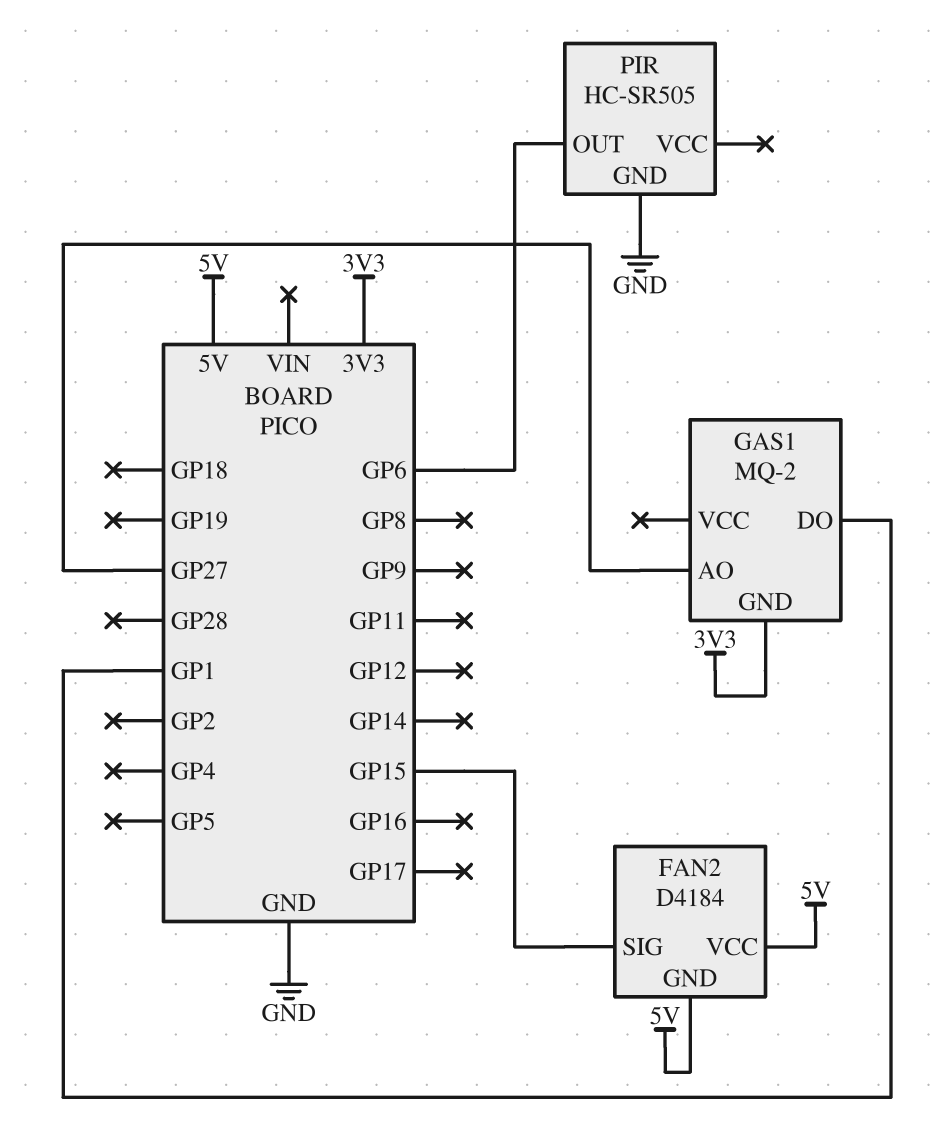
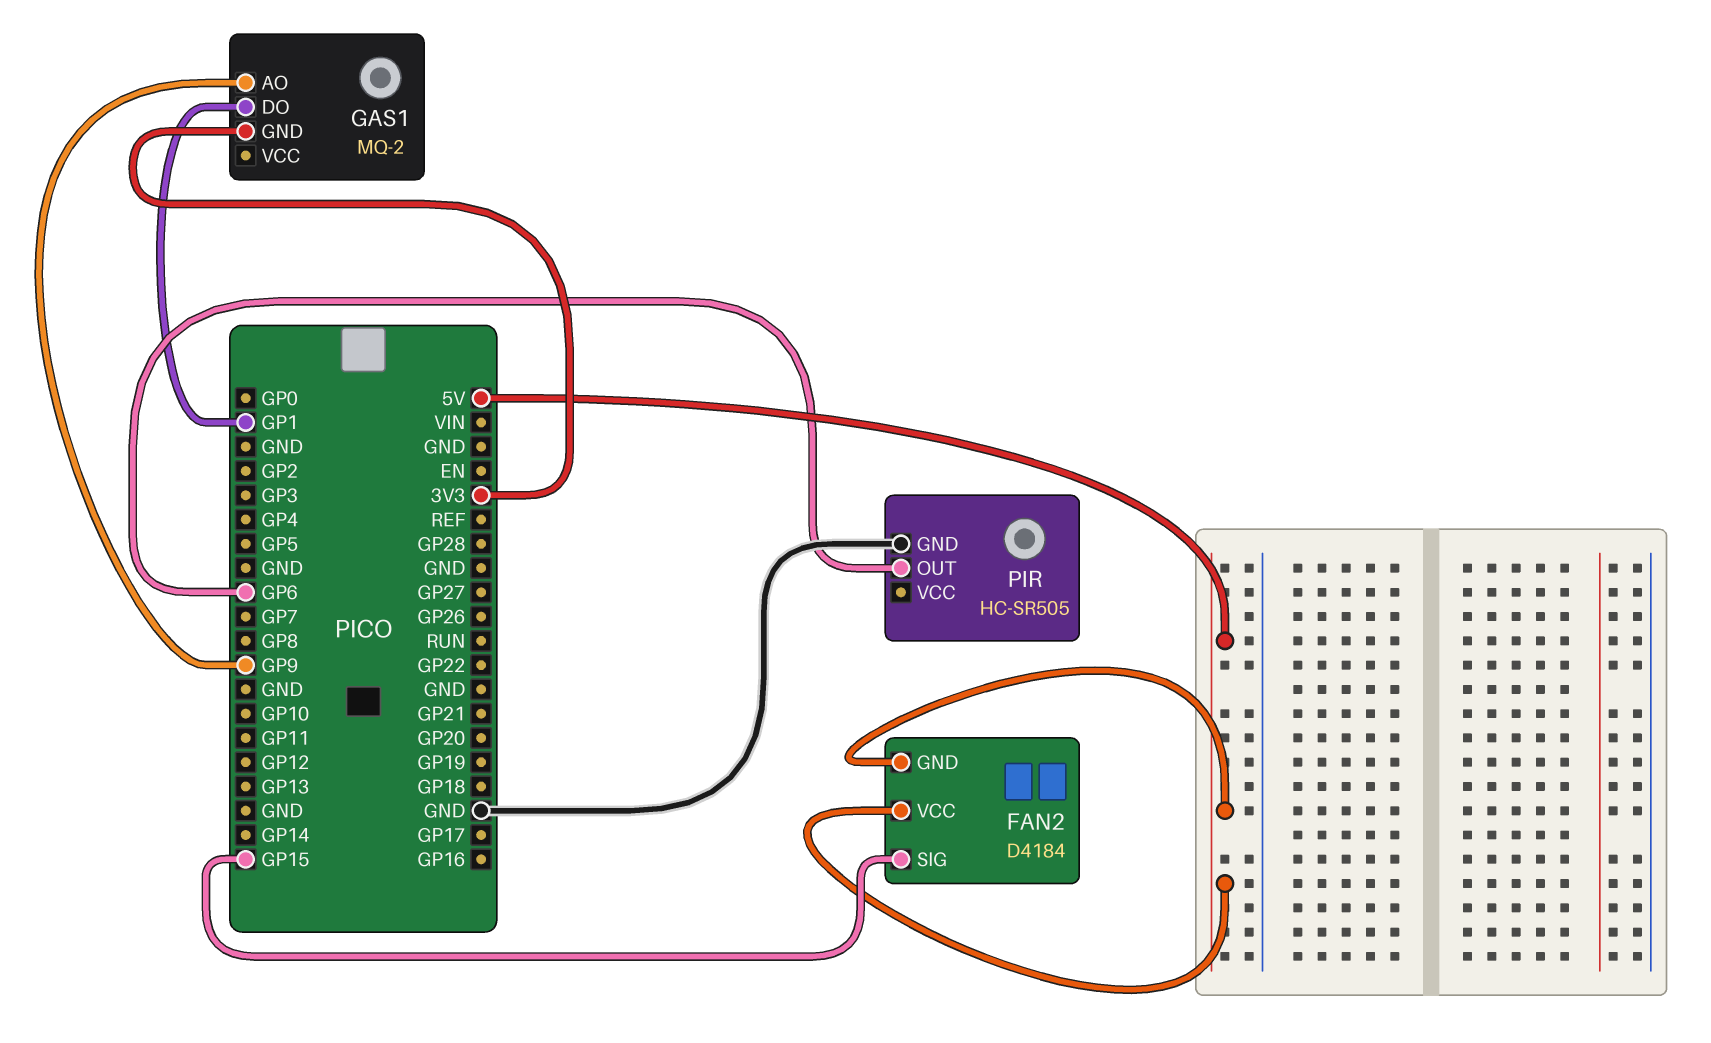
GAS1 pin AO: GP27 -> GP9

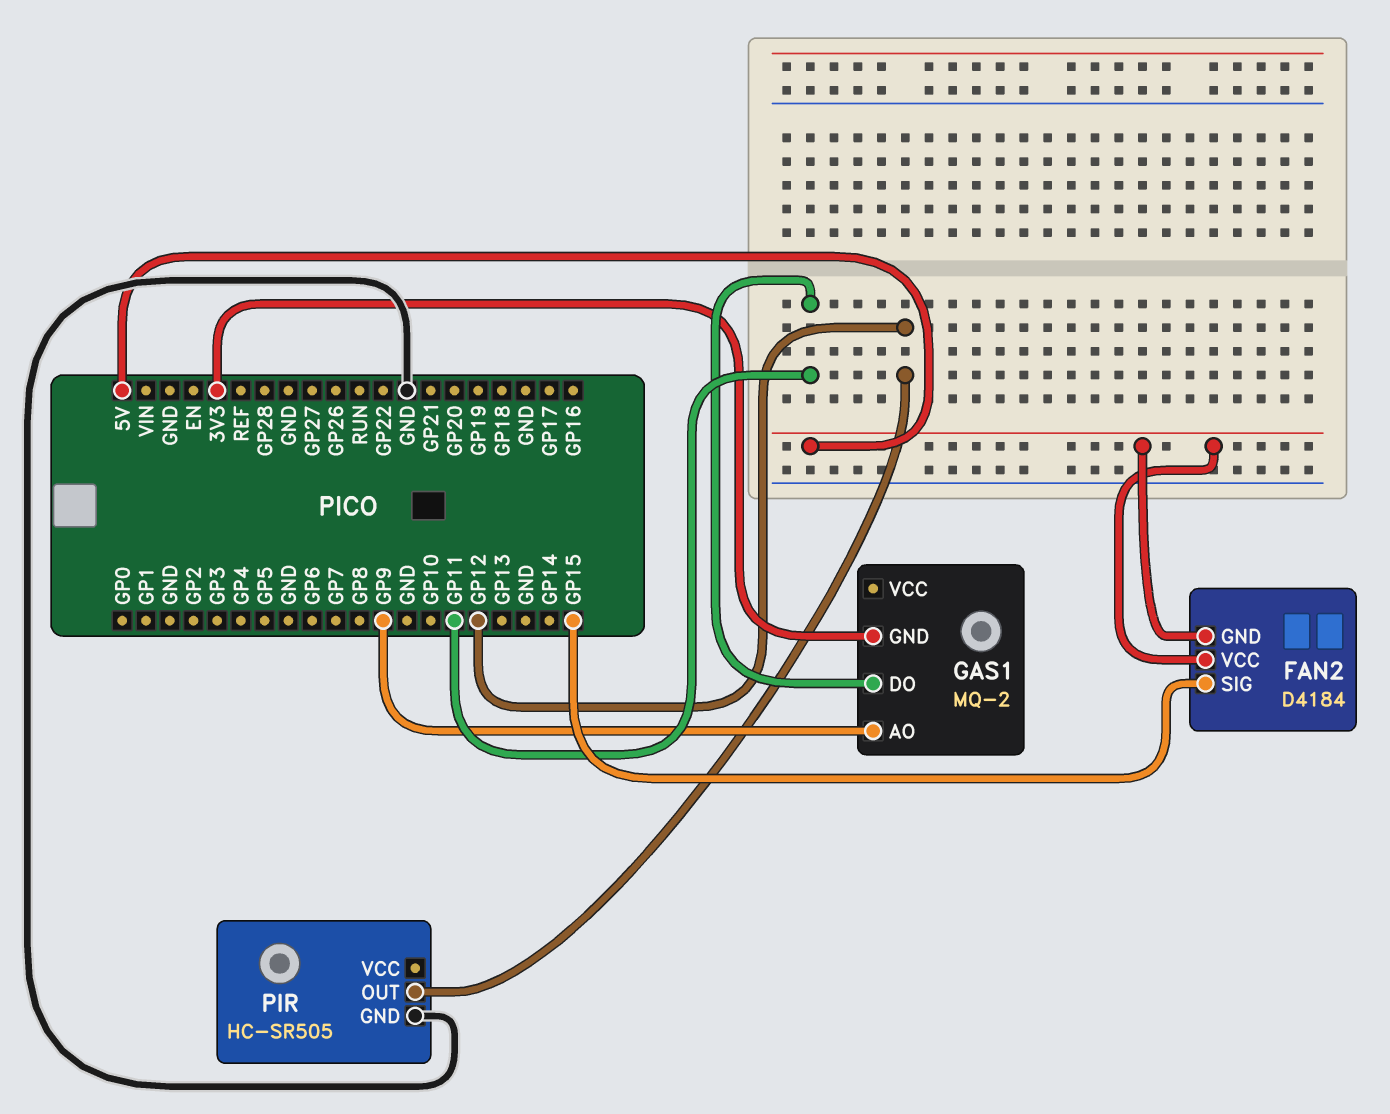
GAS1 pin DO: GP1 -> GP11
PIR pin OUT: GP6 -> GP12

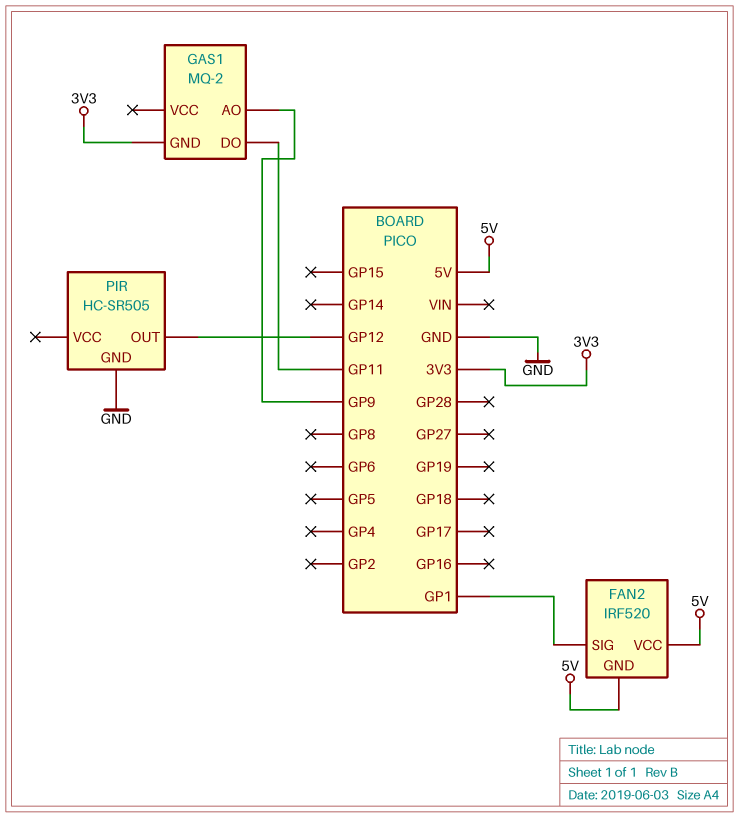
FAN2: D4184 -> IRF520
FAN2 pin SIG: GP15 -> GP1

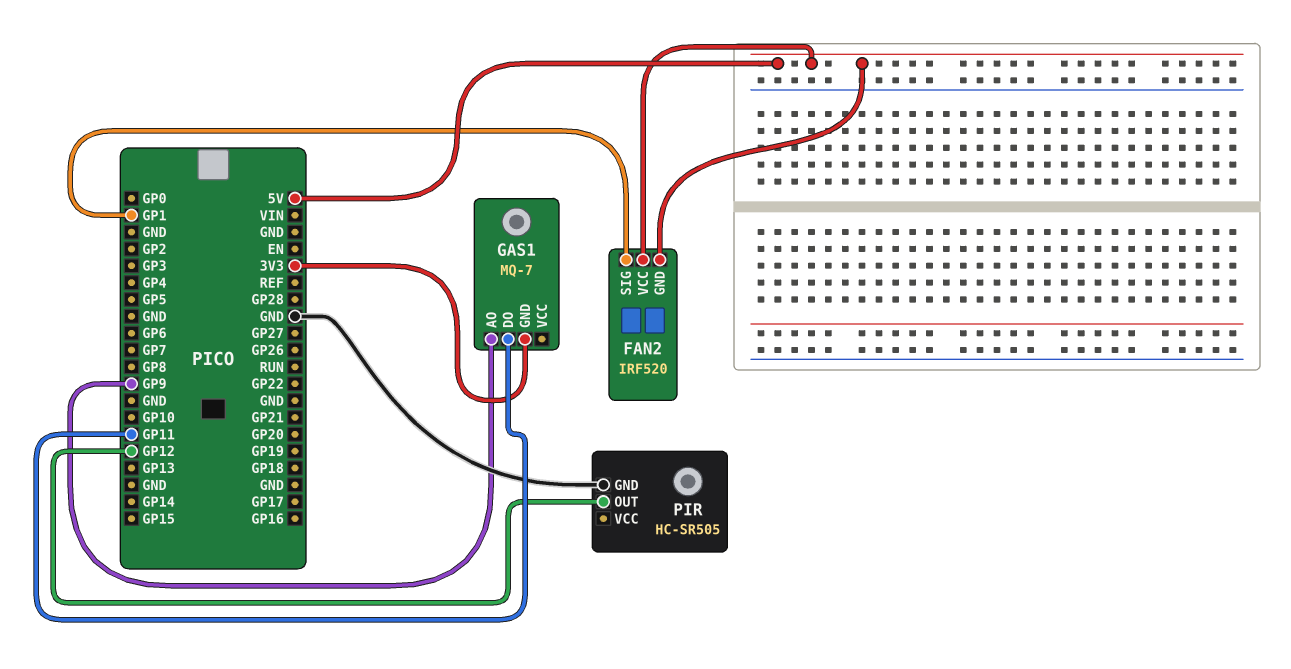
GAS1: MQ-2 -> MQ-7

